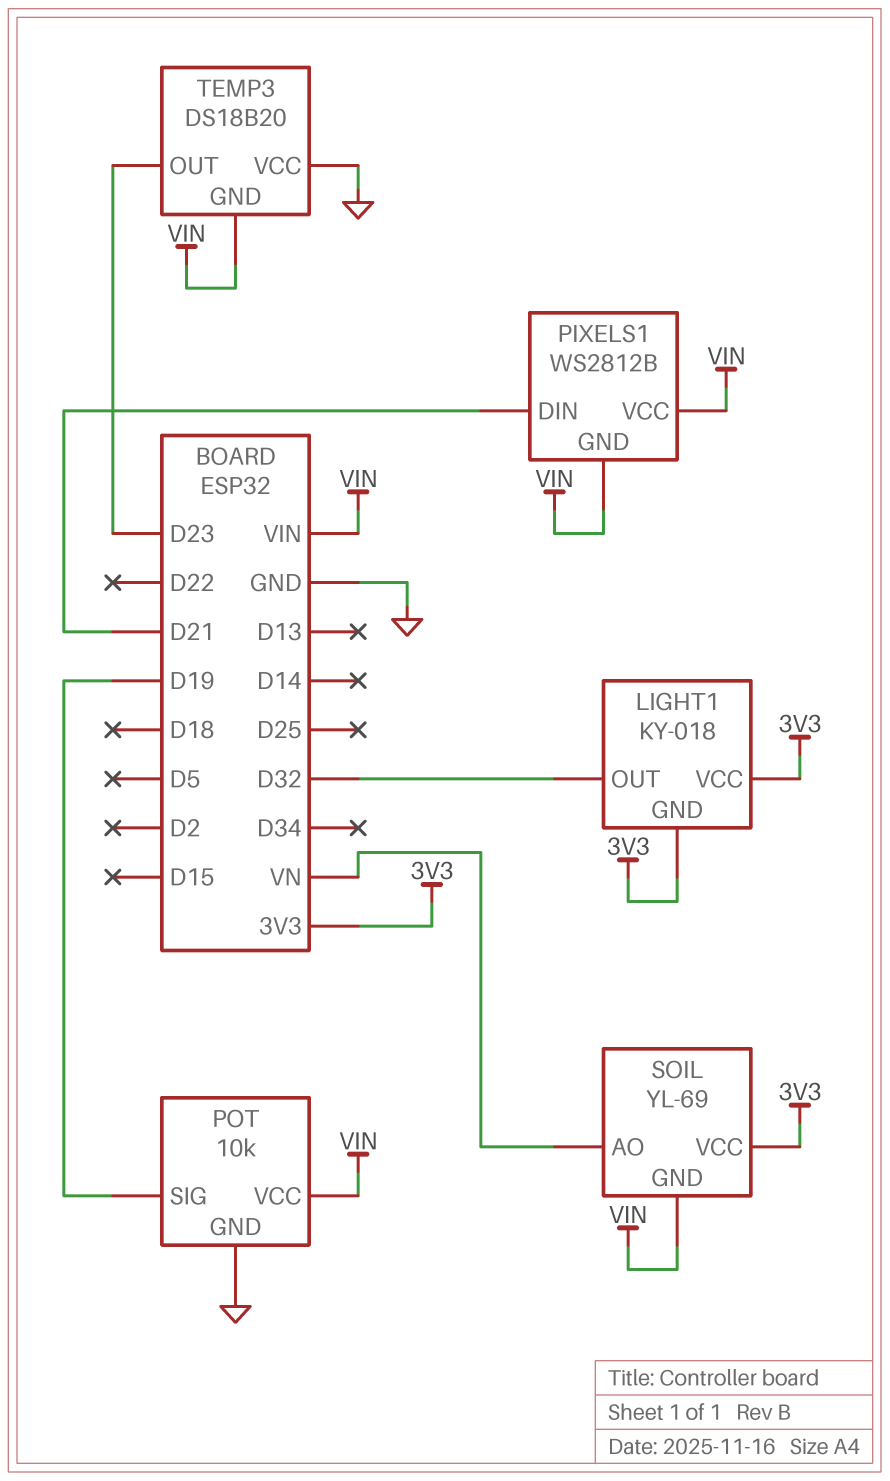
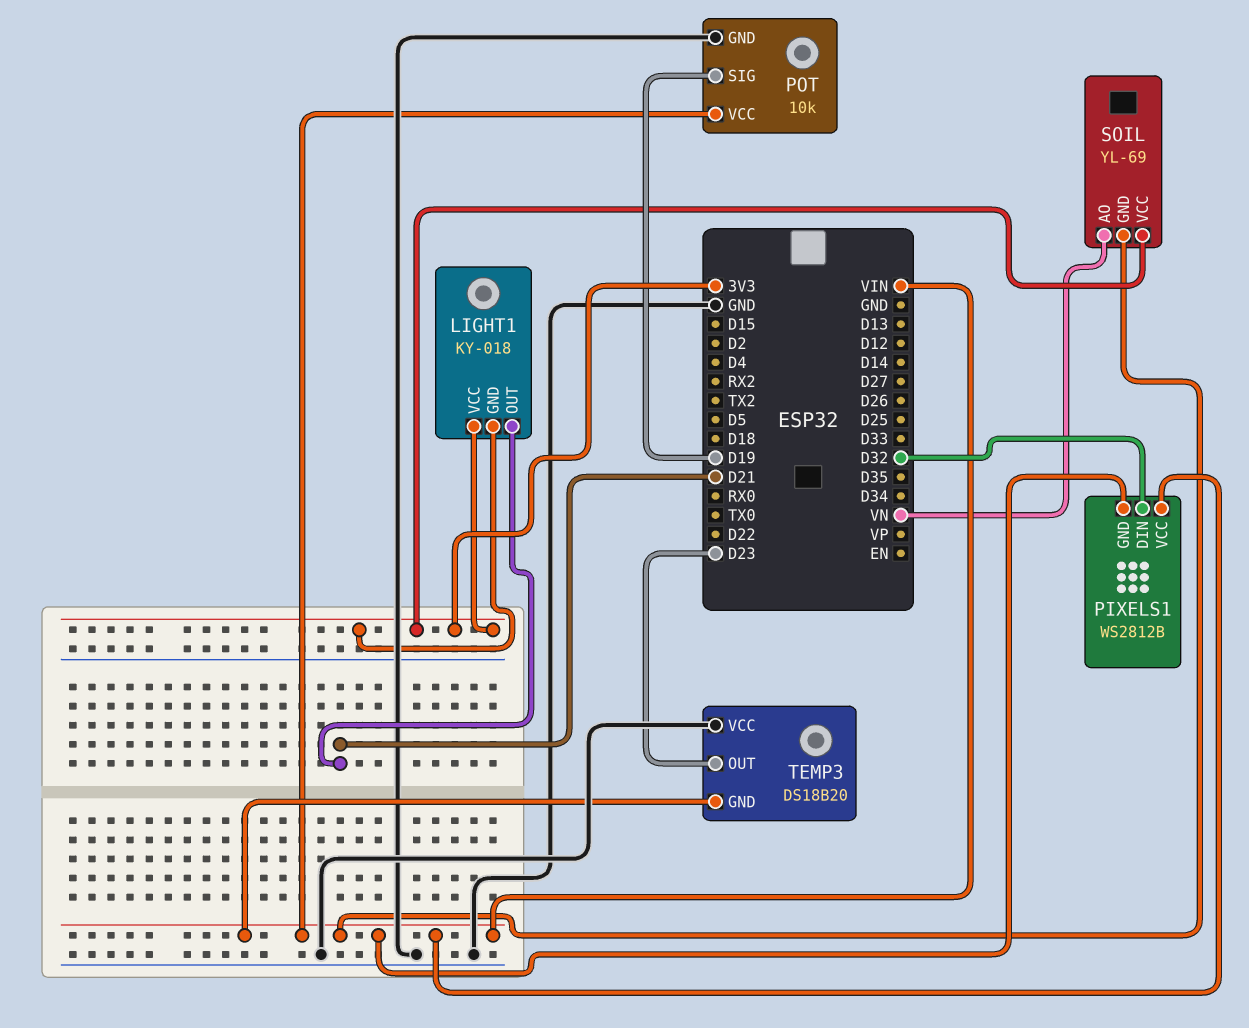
LIGHT1 pin OUT: D32 -> D21
PIXELS1 pin DIN: D21 -> D32

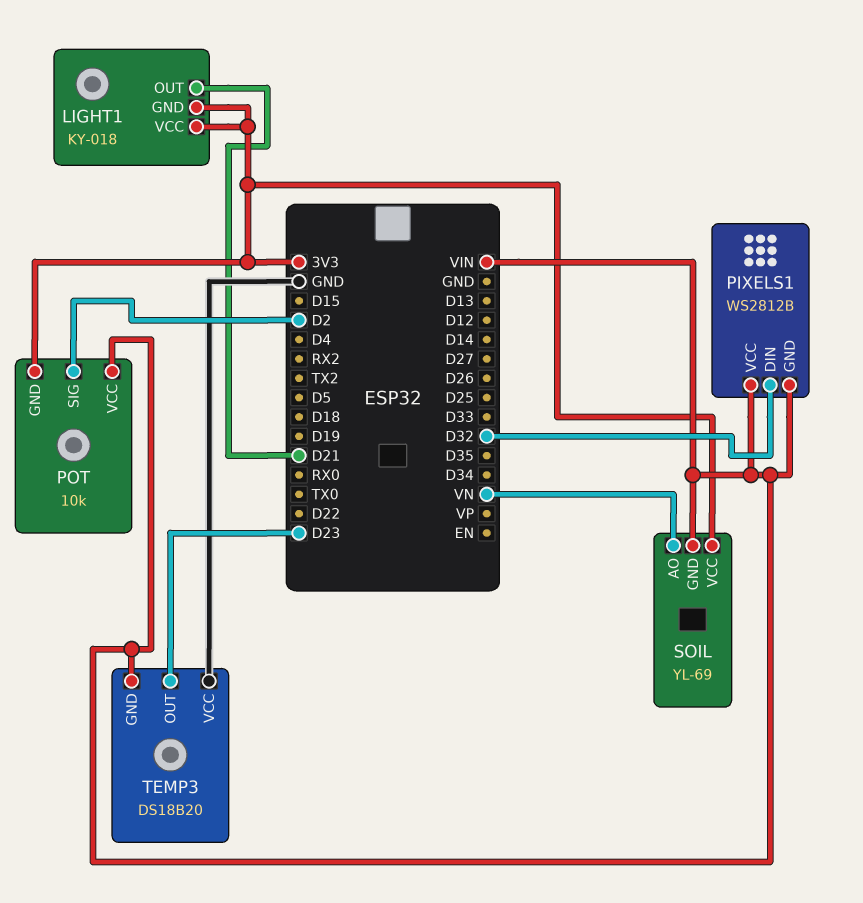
POT pin GND: GND -> 3V3
POT pin SIG: D19 -> D2

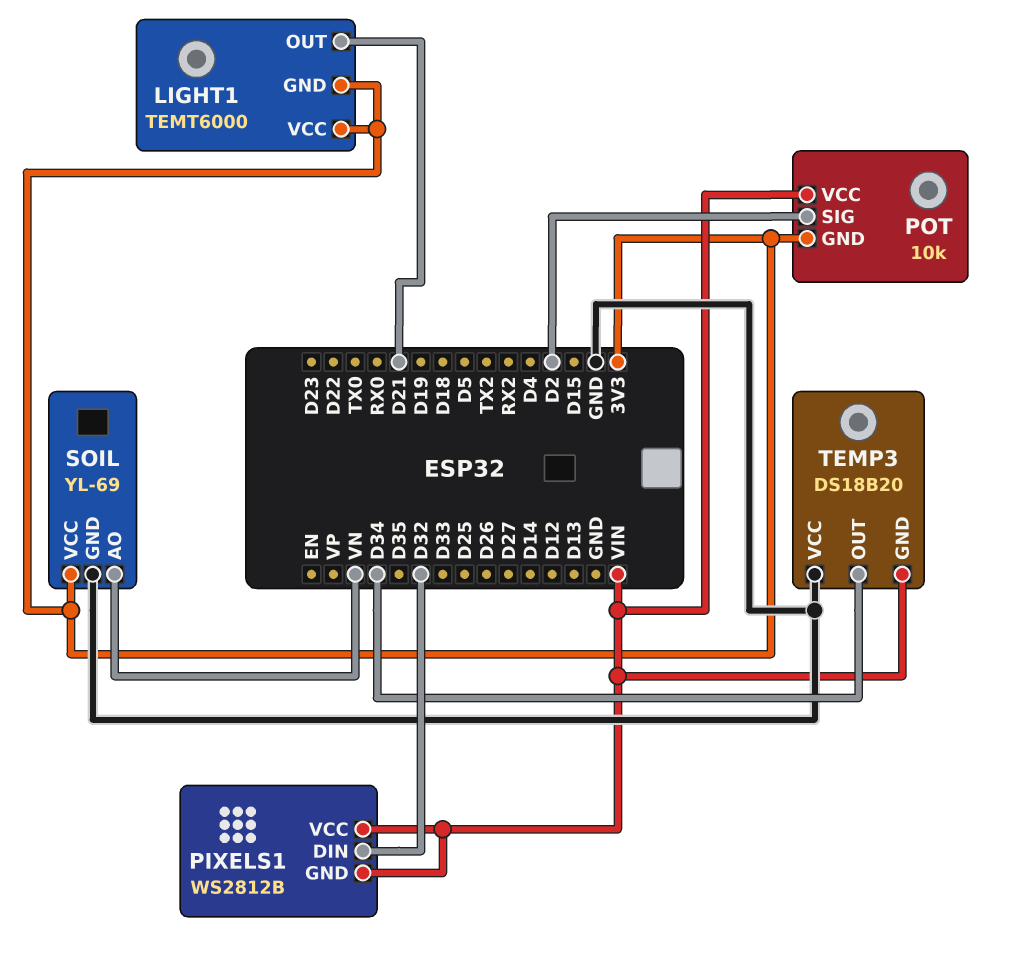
LIGHT1: KY-018 -> TEMT6000
SOIL pin GND: VIN -> GND
TEMP3 pin OUT: D23 -> D34

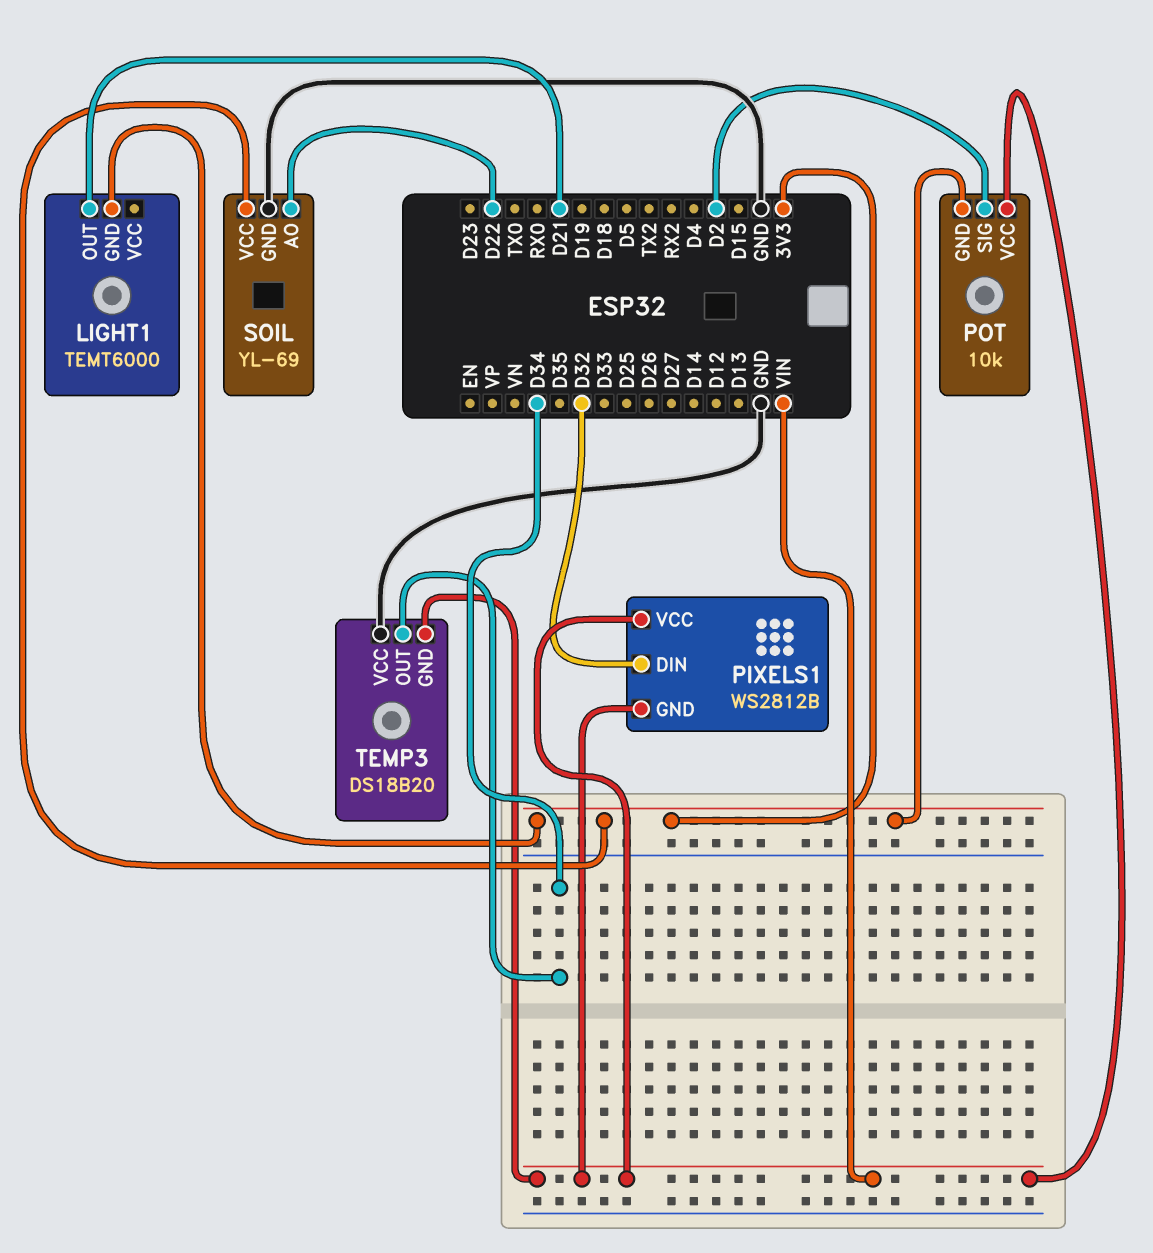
LIGHT1 pin VCC: 3V3 -> none
SOIL pin AO: VN -> D22

